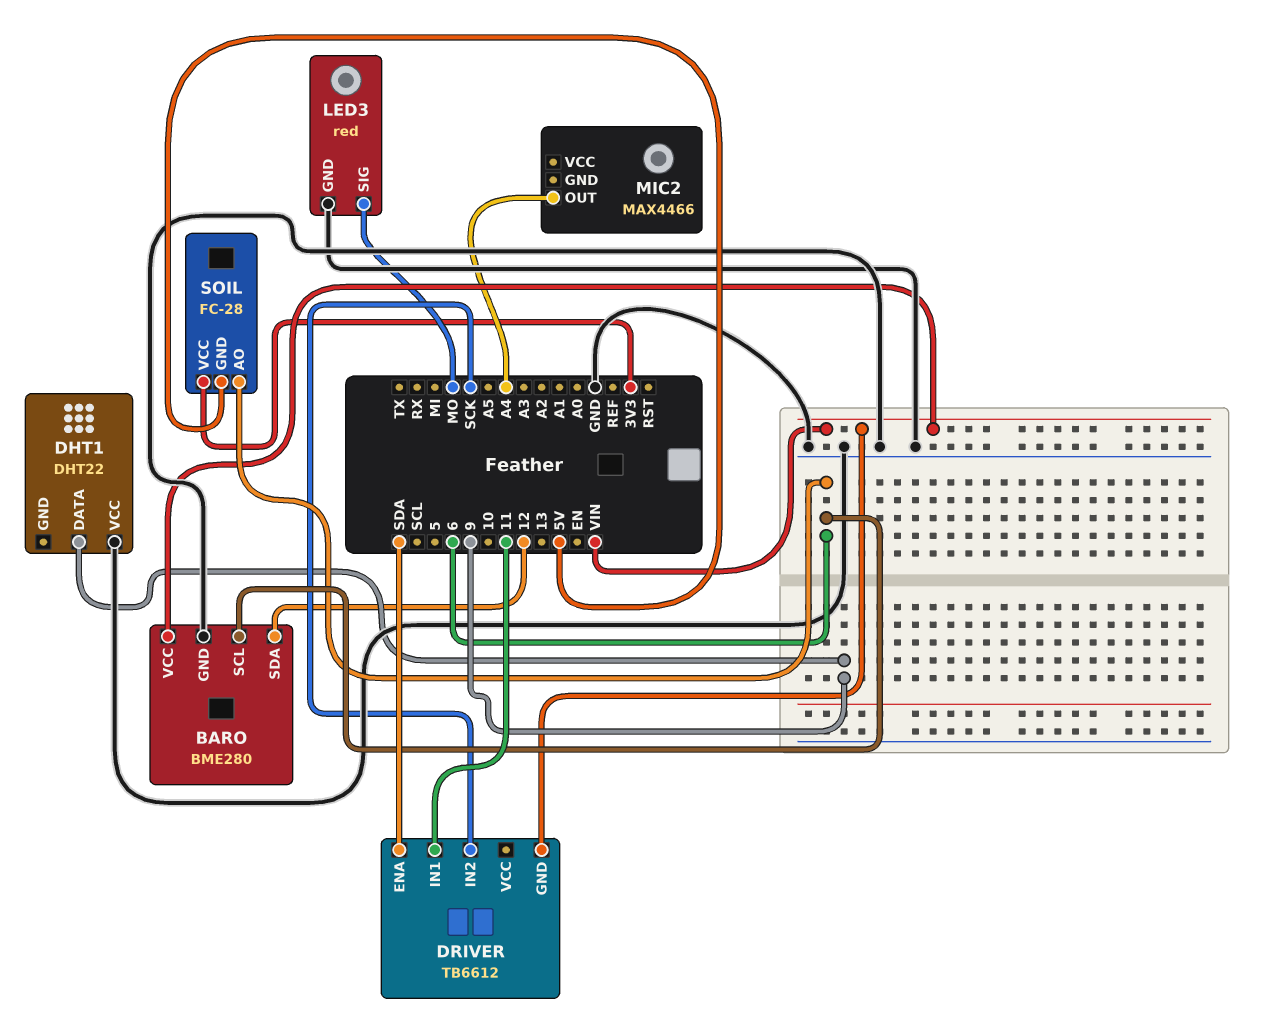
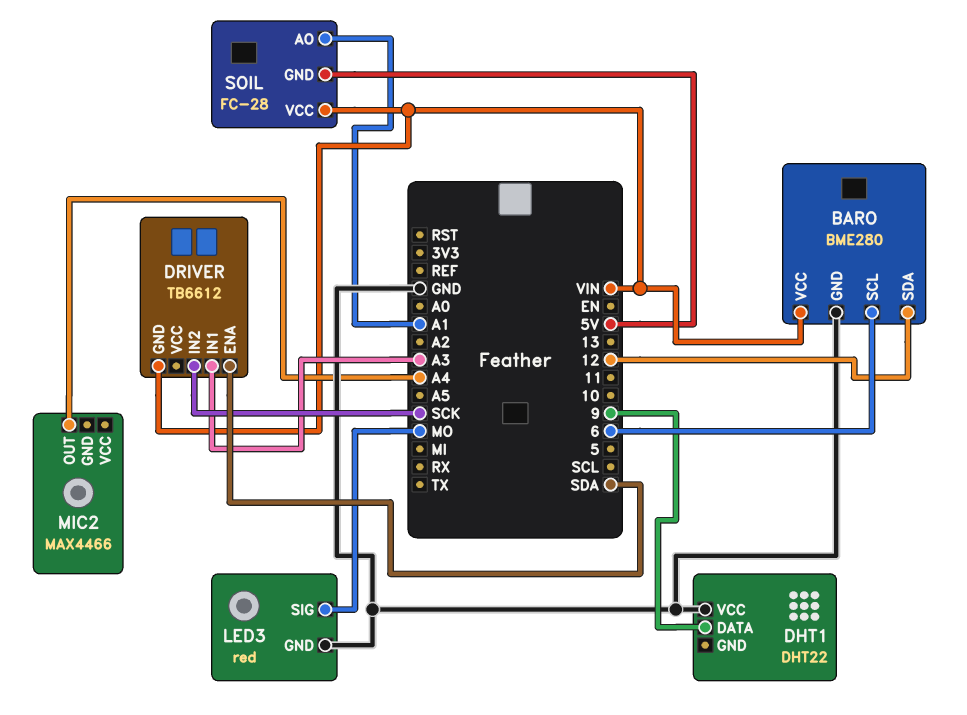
DRIVER pin IN1: 11 -> A3
SOIL pin AO: 6 -> A1
SOIL pin VCC: 3V3 -> VIN

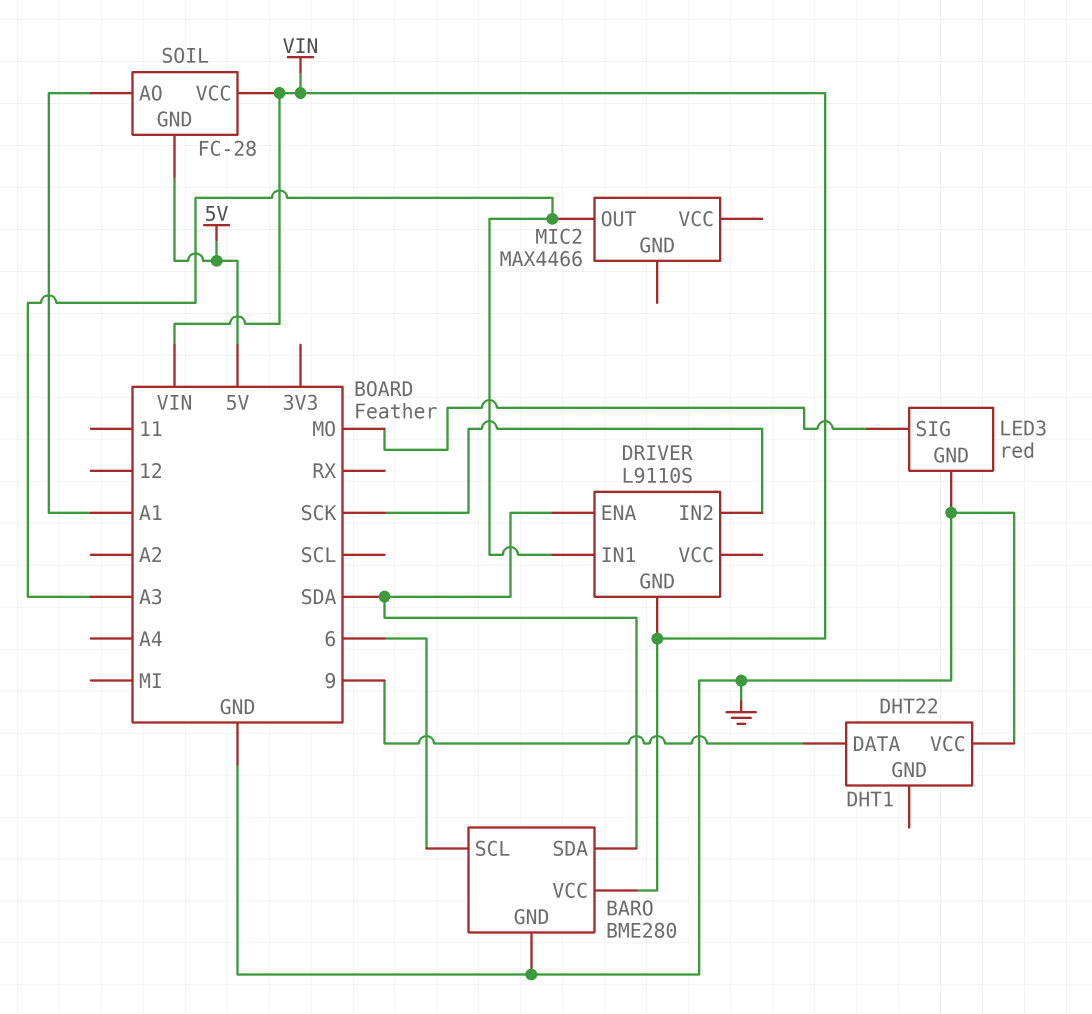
BARO pin SDA: 12 -> SDA
DRIVER: TB6612 -> L9110S
MIC2 pin OUT: A4 -> A3

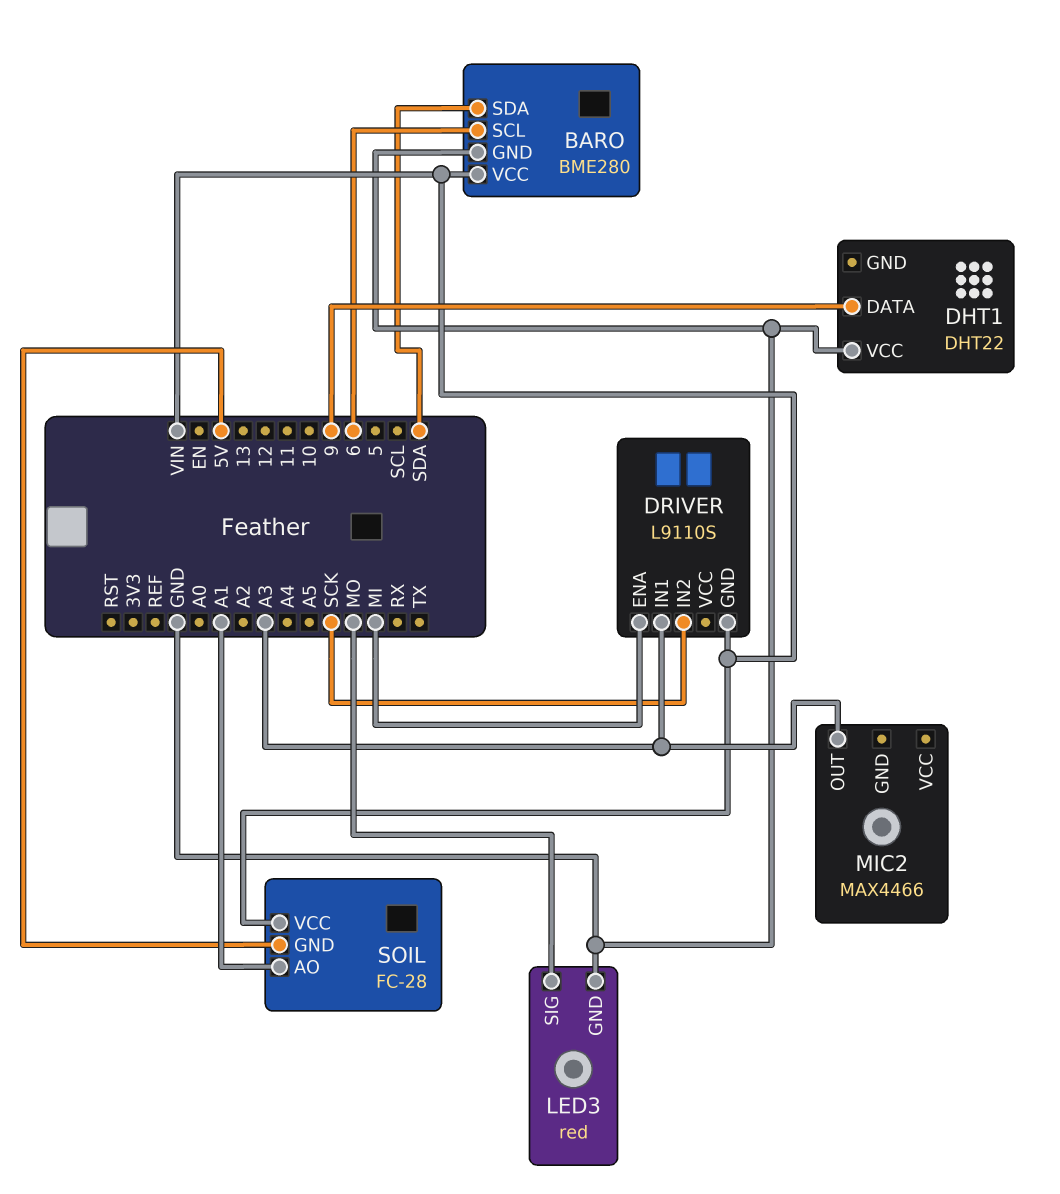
DRIVER pin ENA: SDA -> MI

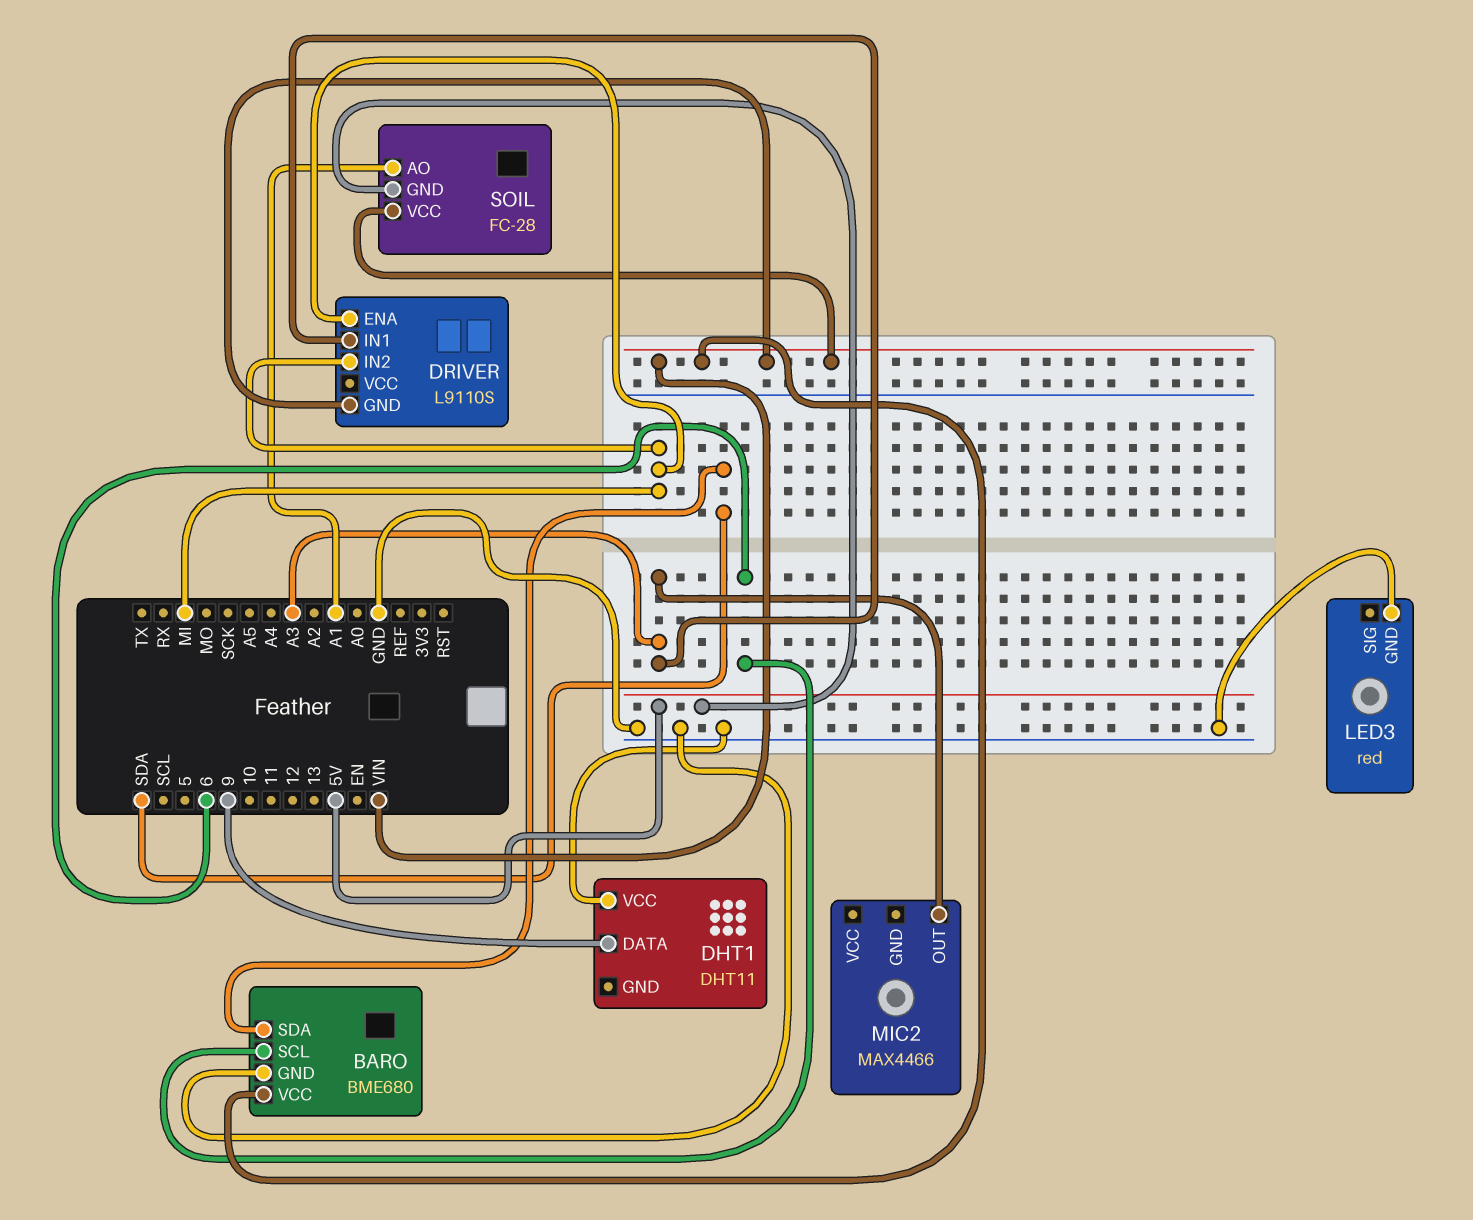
BARO: BME280 -> BME680
DHT1: DHT22 -> DHT11
DRIVER pin IN2: SCK -> MI
LED3 pin SIG: MO -> none

